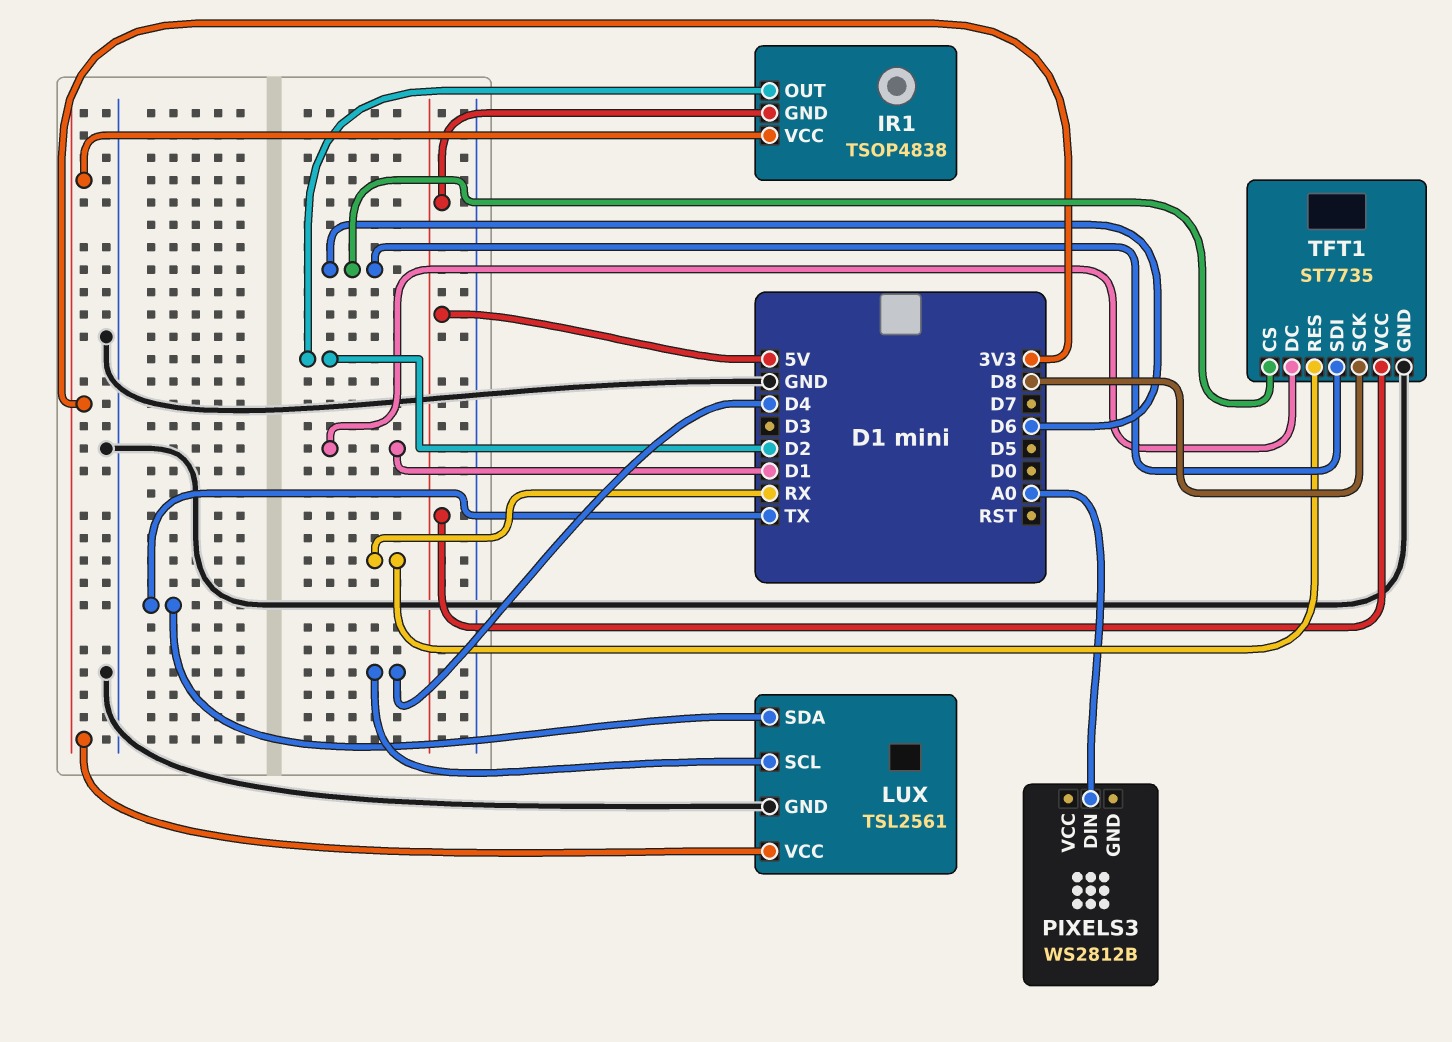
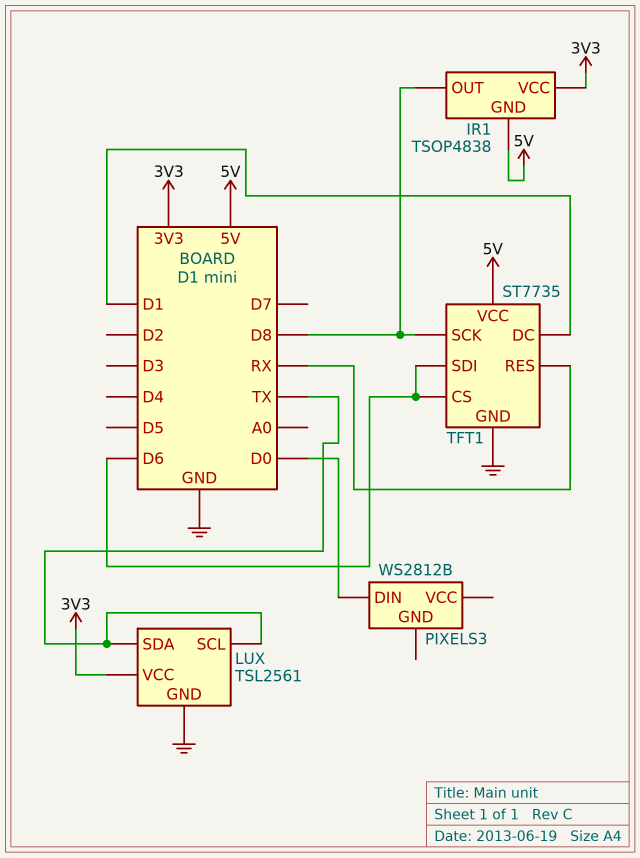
IR1 pin OUT: D2 -> D8
LUX pin SCL: D4 -> TX
PIXELS3 pin DIN: A0 -> D0

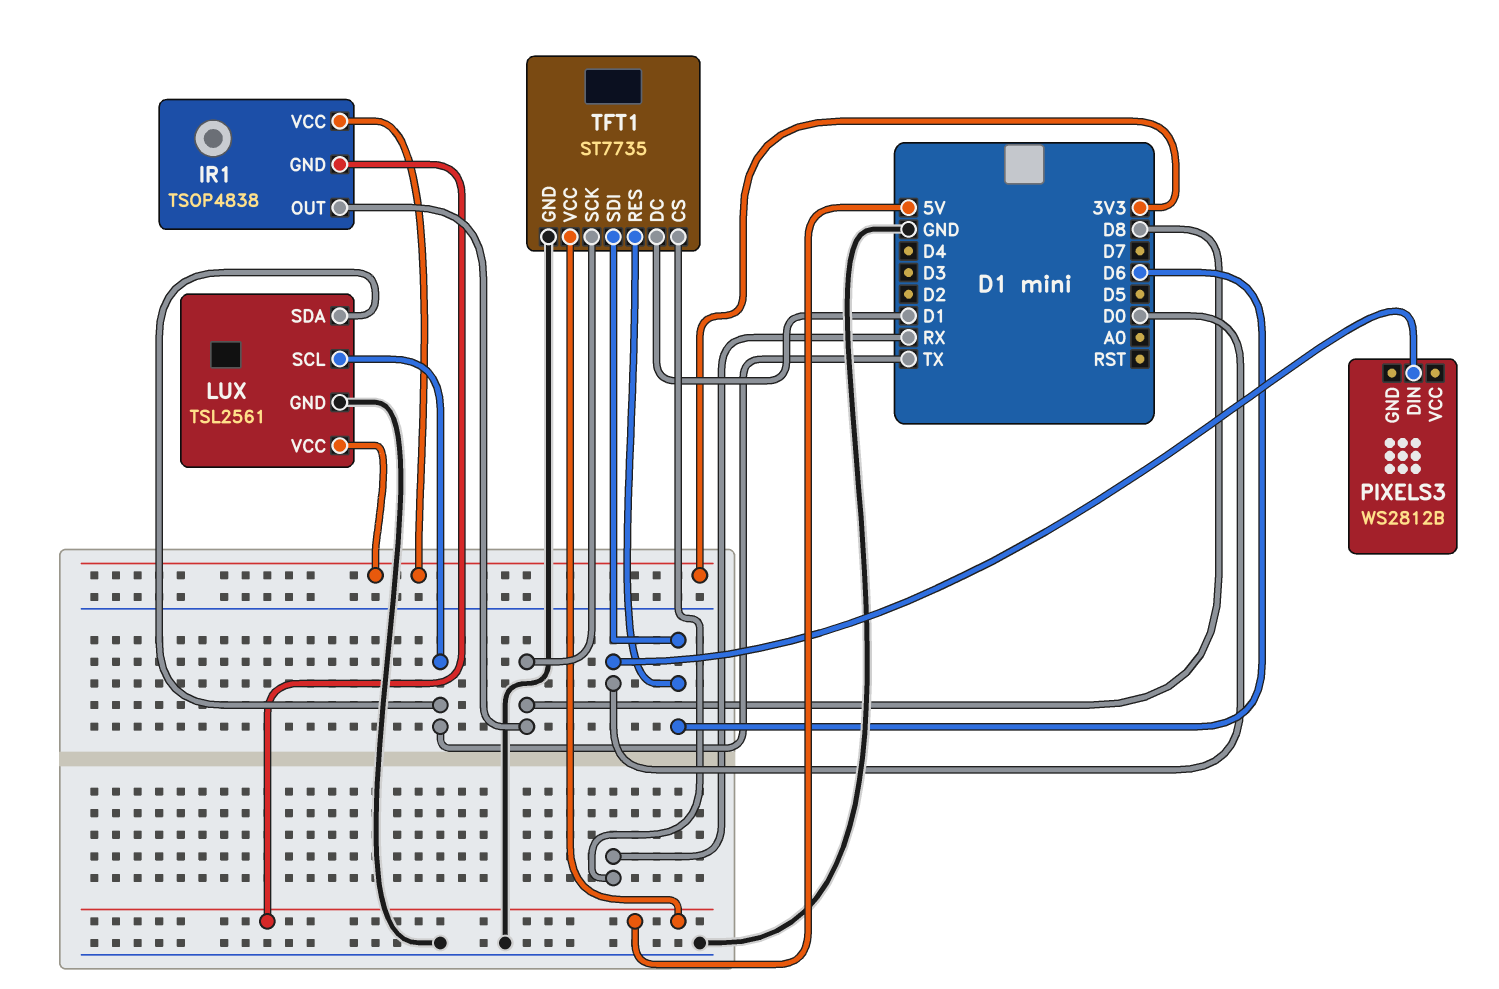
TFT1 pin CS: D6 -> RX
TFT1 pin RES: RX -> D6

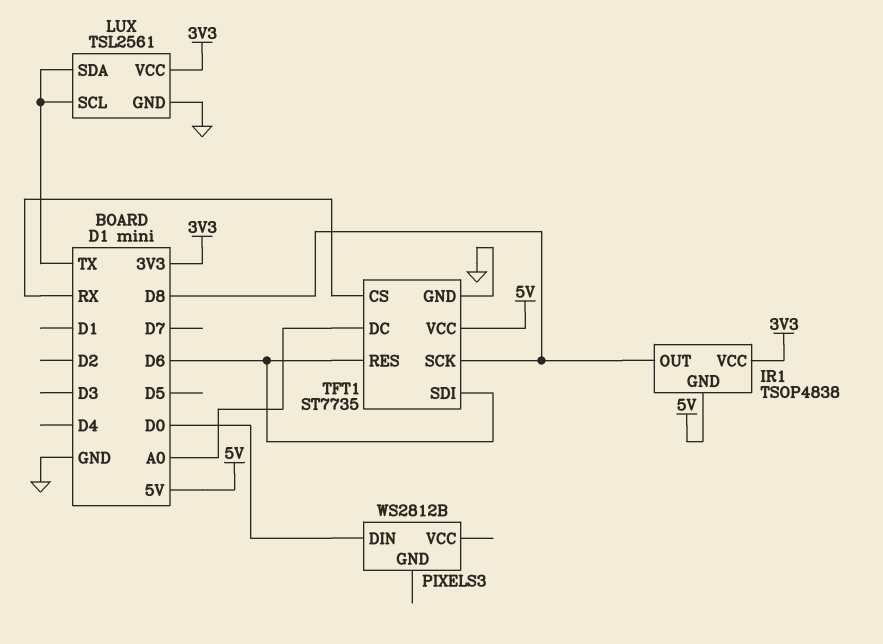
TFT1 pin DC: D1 -> A0

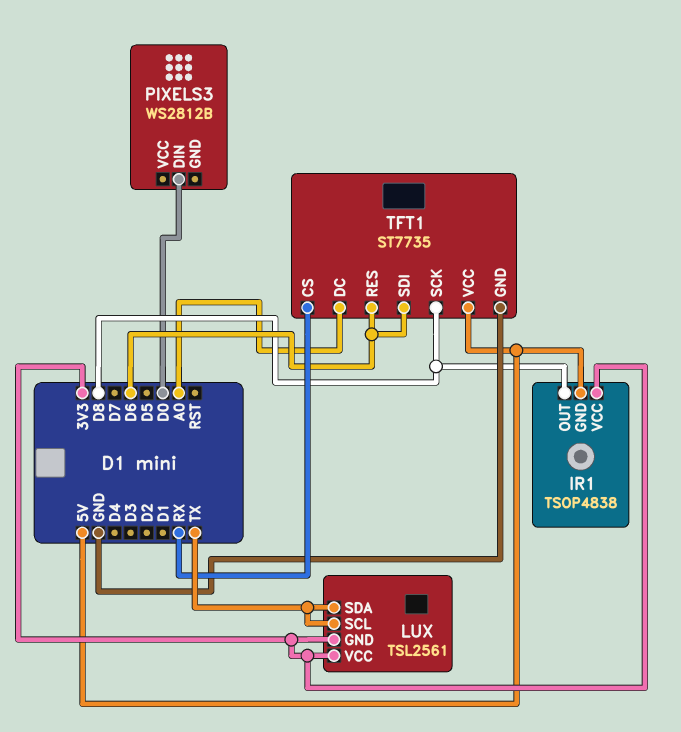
LUX pin GND: GND -> 3V3

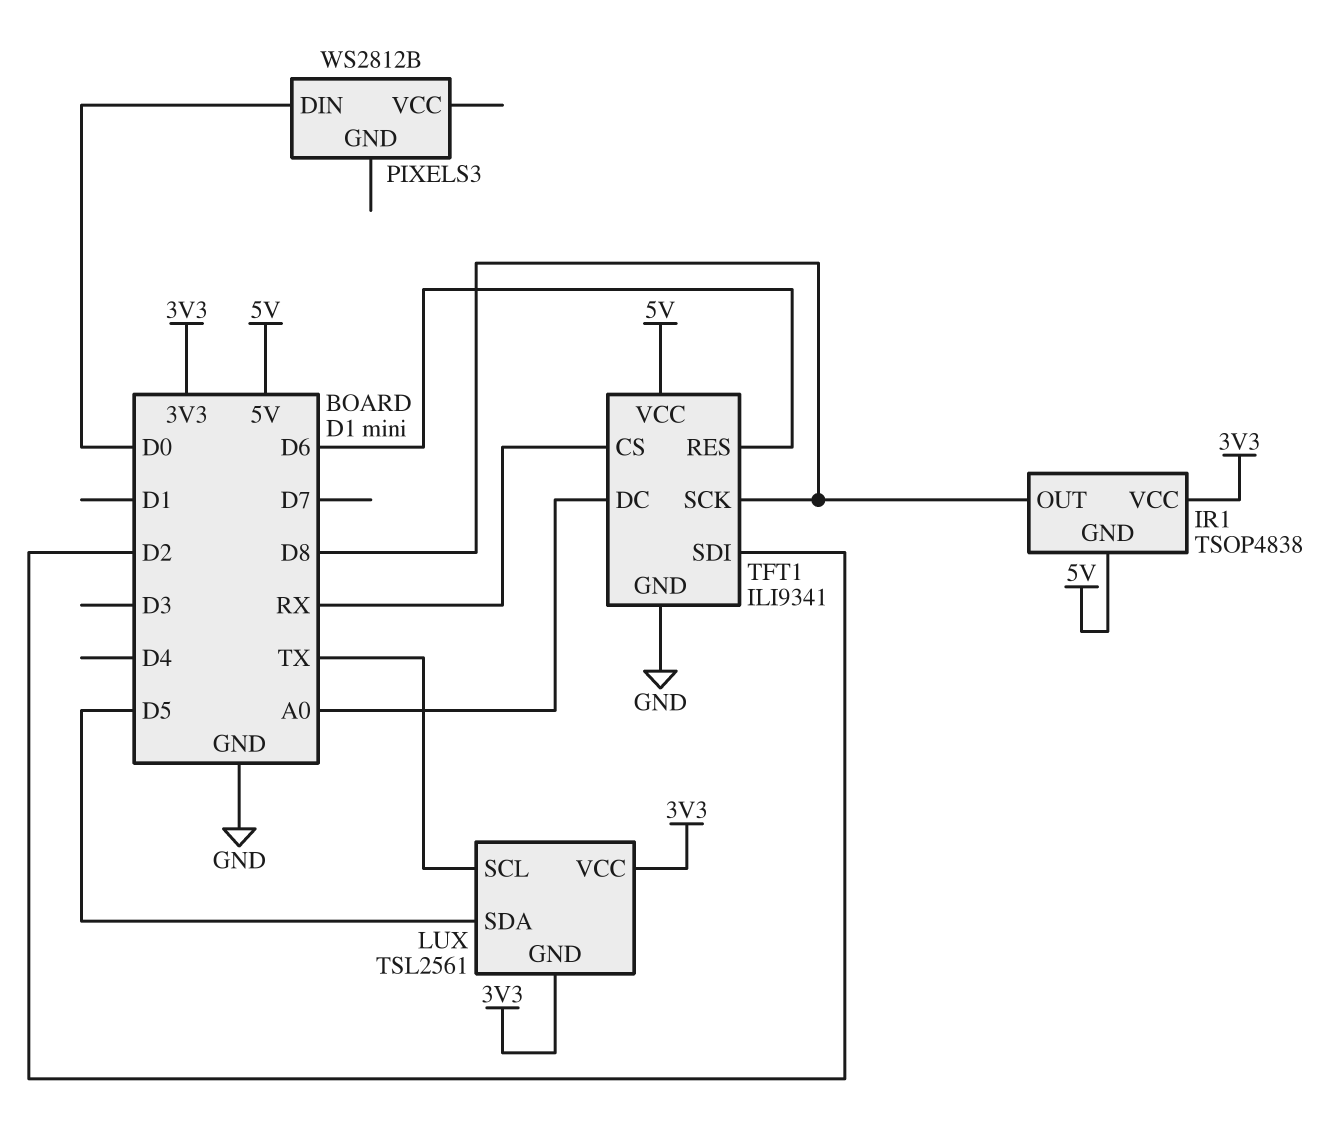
LUX pin SDA: TX -> D5
TFT1: ST7735 -> ILI9341
TFT1 pin SDI: D6 -> D2

